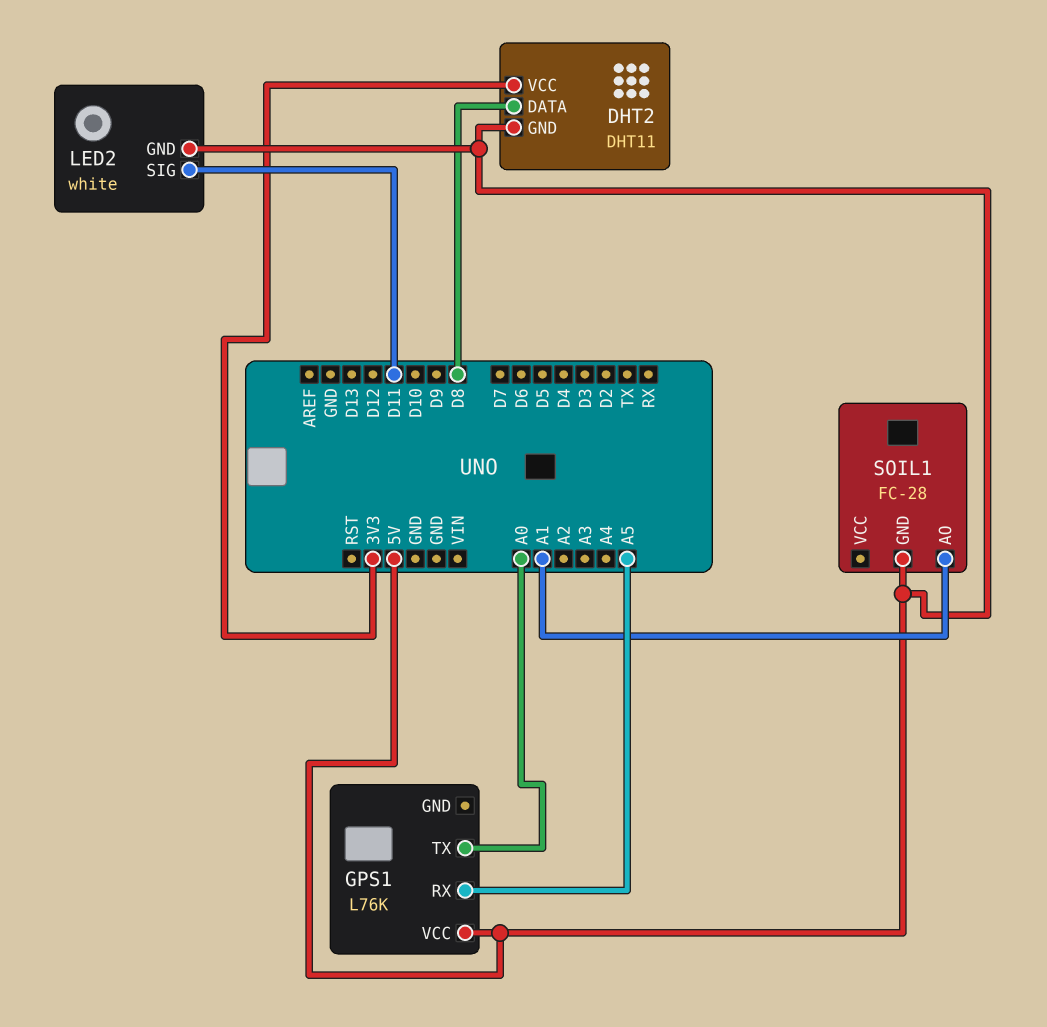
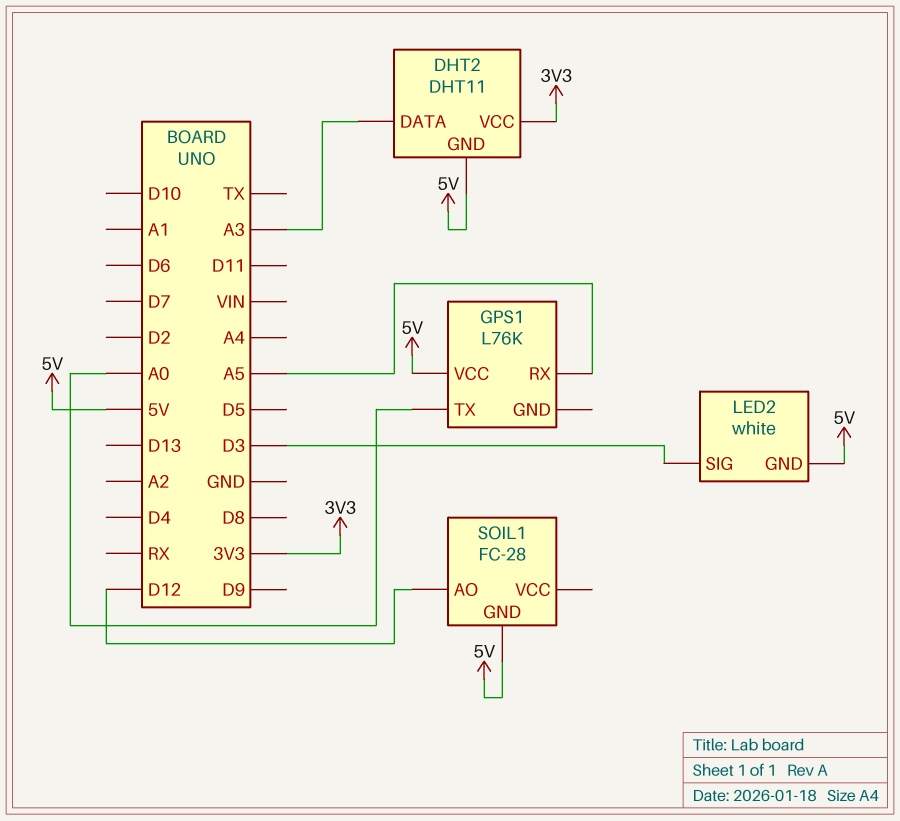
DHT2 pin DATA: D8 -> A3
LED2 pin SIG: D11 -> D3
SOIL1 pin AO: A1 -> D12

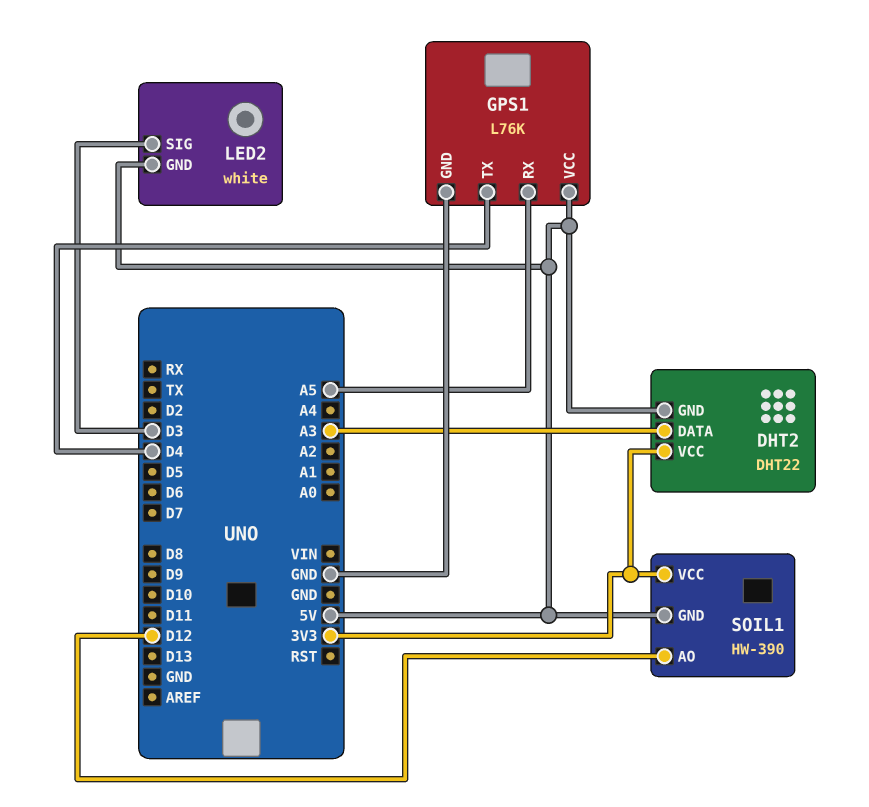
DHT2: DHT11 -> DHT22
GPS1 pin GND: none -> GND
GPS1 pin TX: A0 -> D4
SOIL1: FC-28 -> HW-390
SOIL1 pin VCC: none -> 3V3

